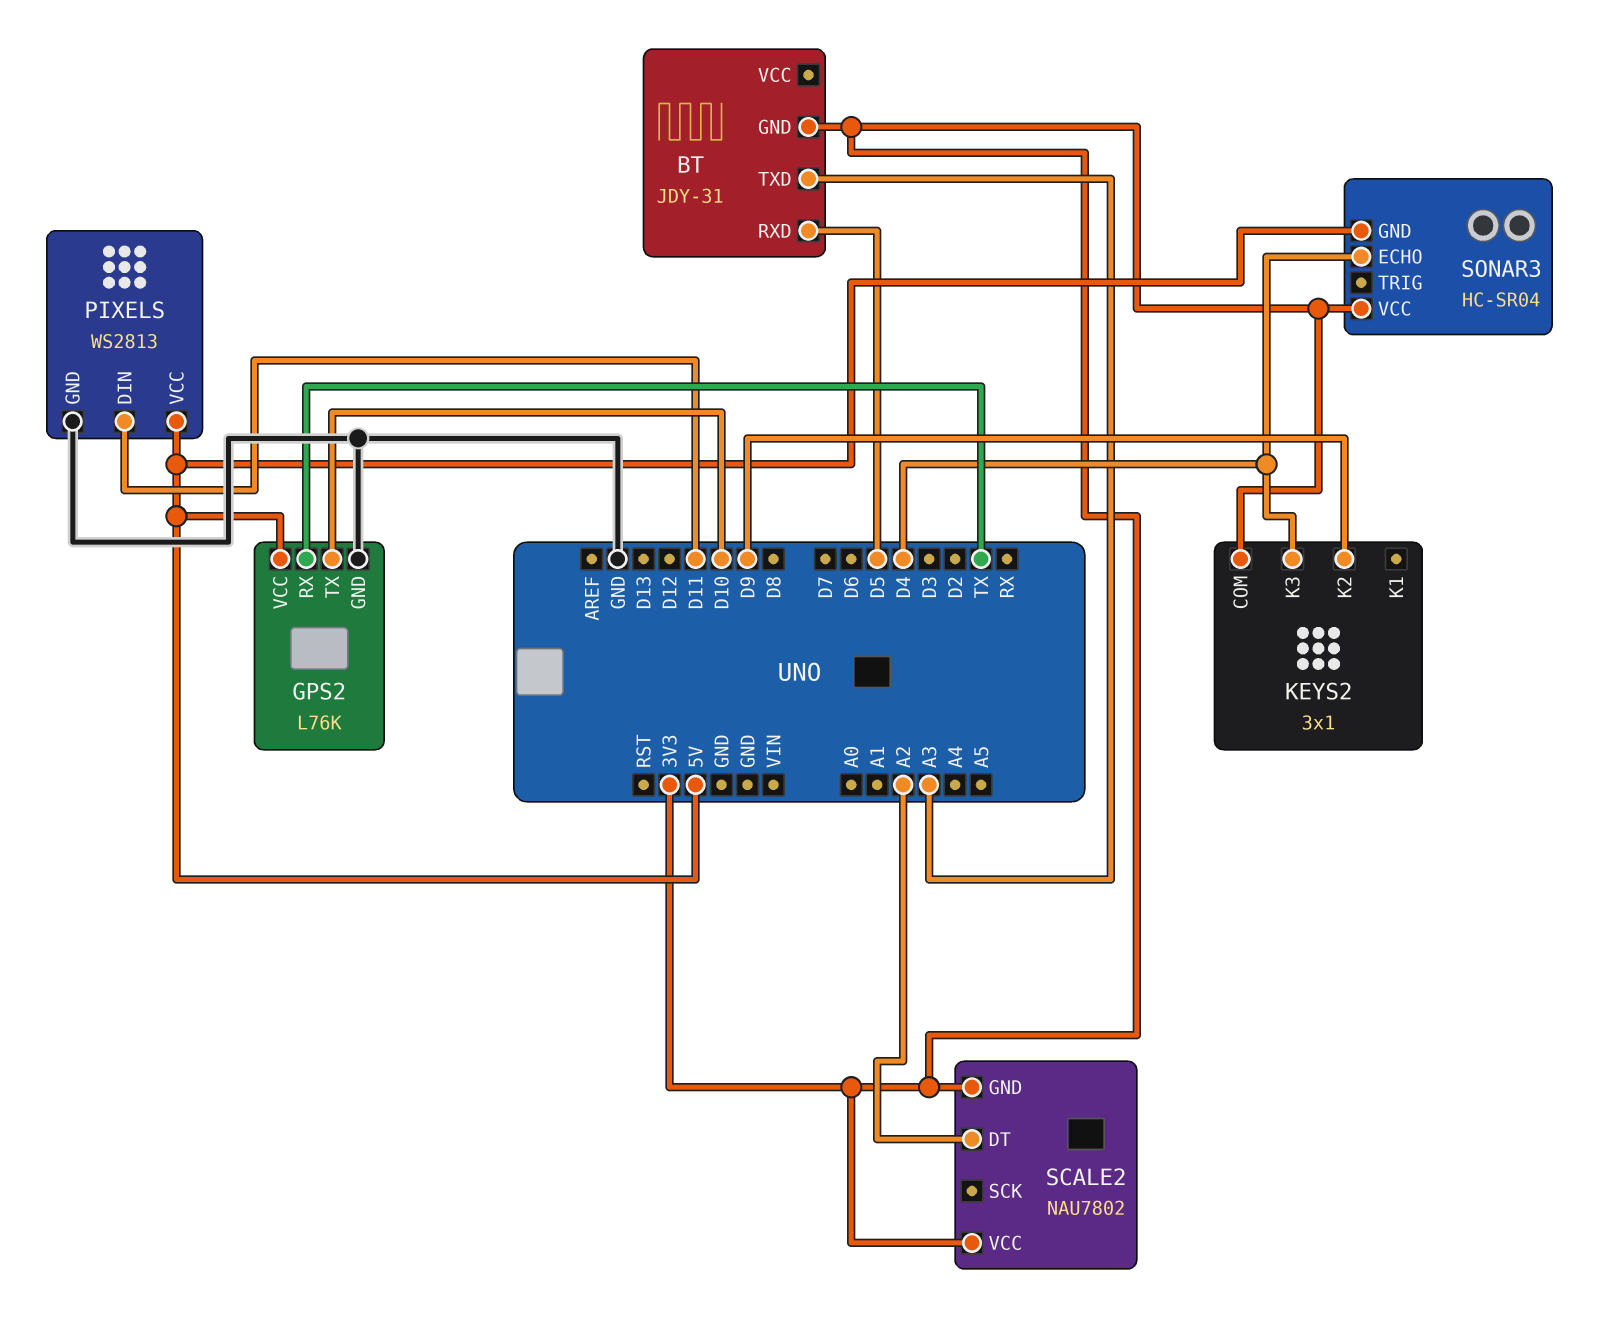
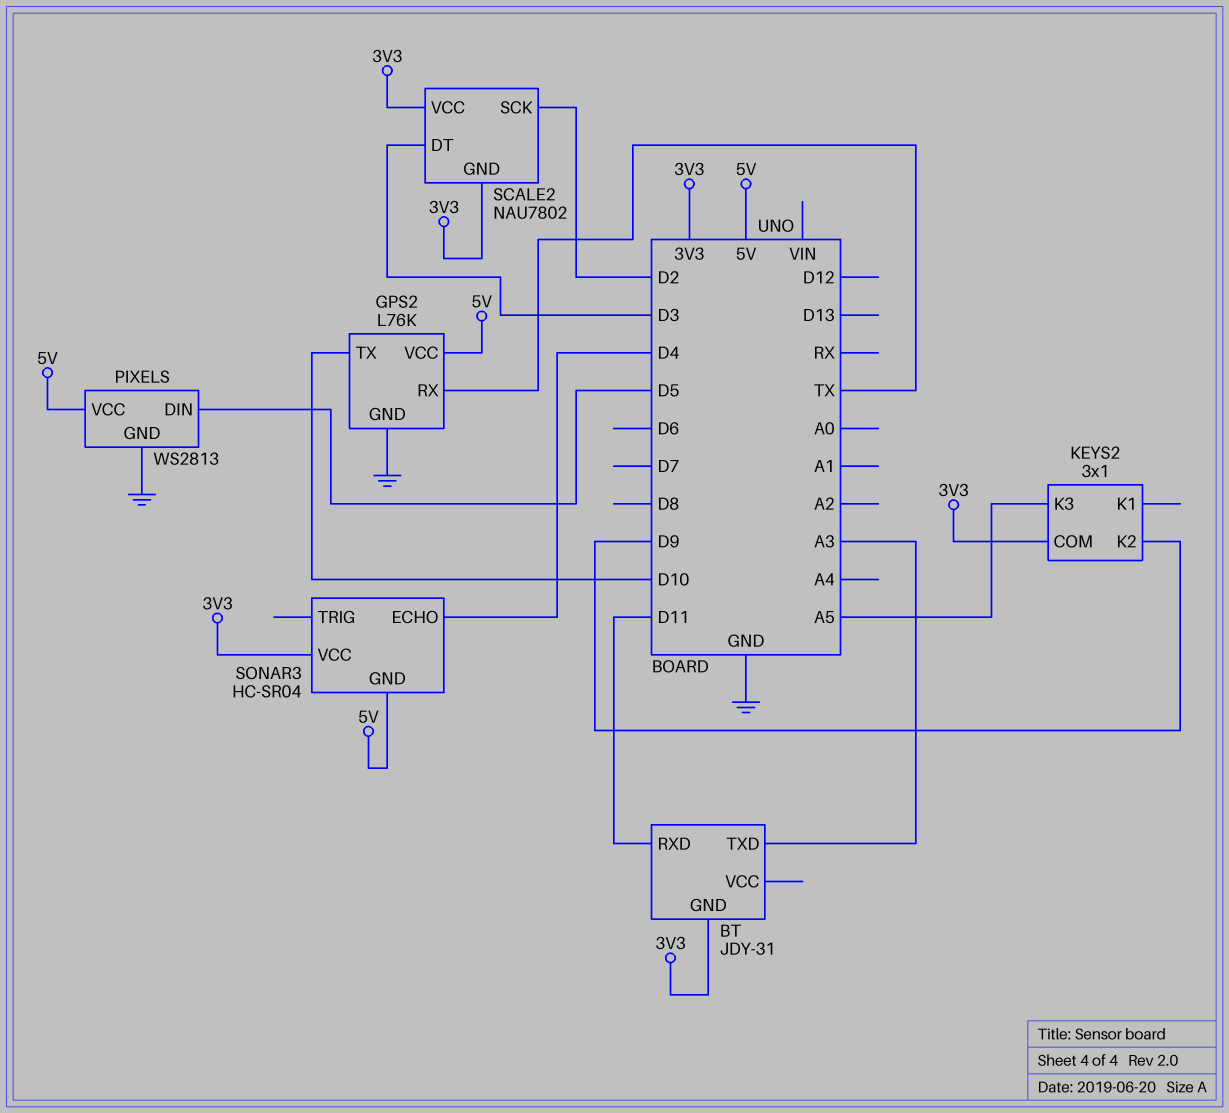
BT pin RXD: D5 -> D11
KEYS2 pin K3: D4 -> A5
PIXELS pin DIN: D11 -> D5
SCALE2 pin DT: A2 -> D3
SCALE2 pin SCK: none -> D2

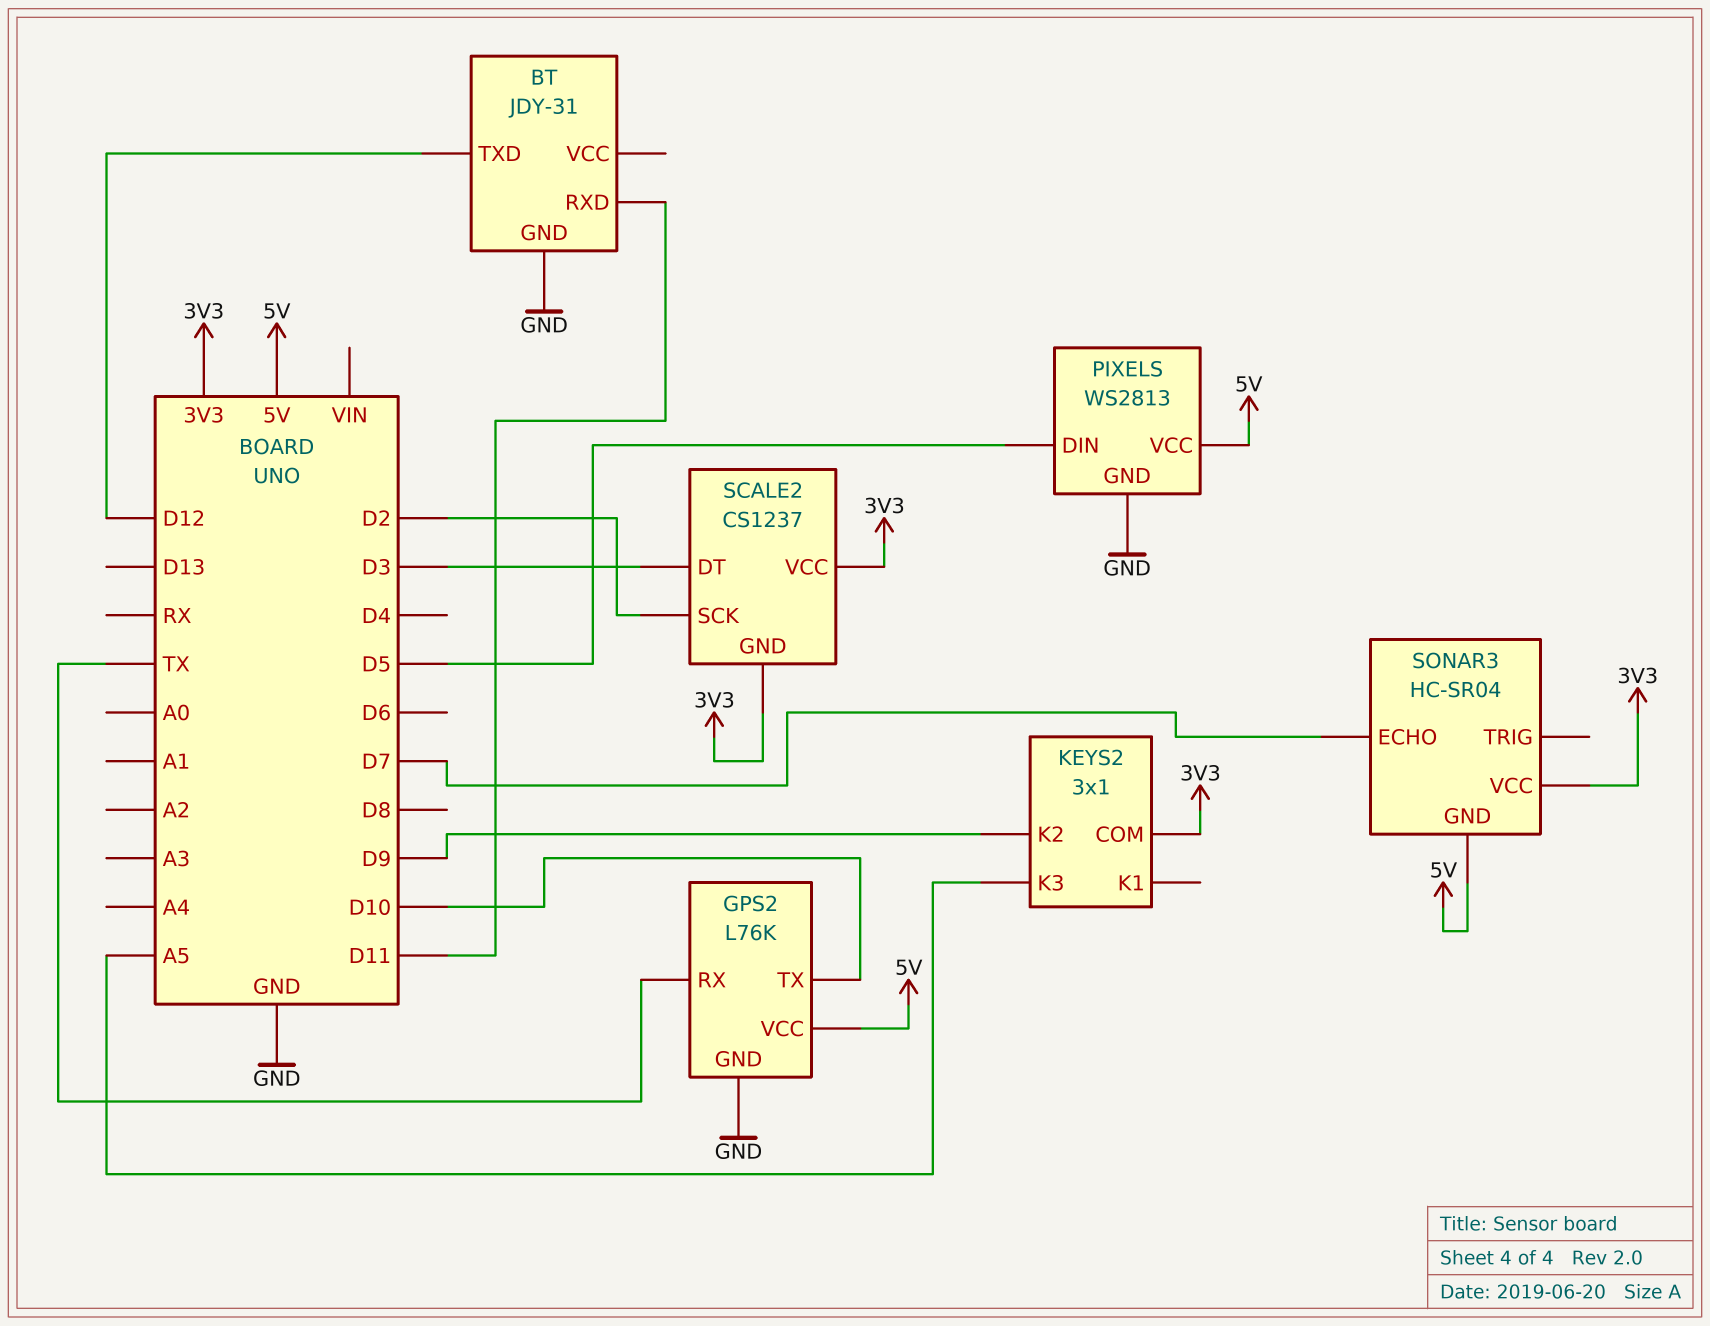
BT pin GND: 3V3 -> GND
BT pin TXD: A3 -> D12
SCALE2: NAU7802 -> CS1237
SONAR3 pin ECHO: D4 -> D7

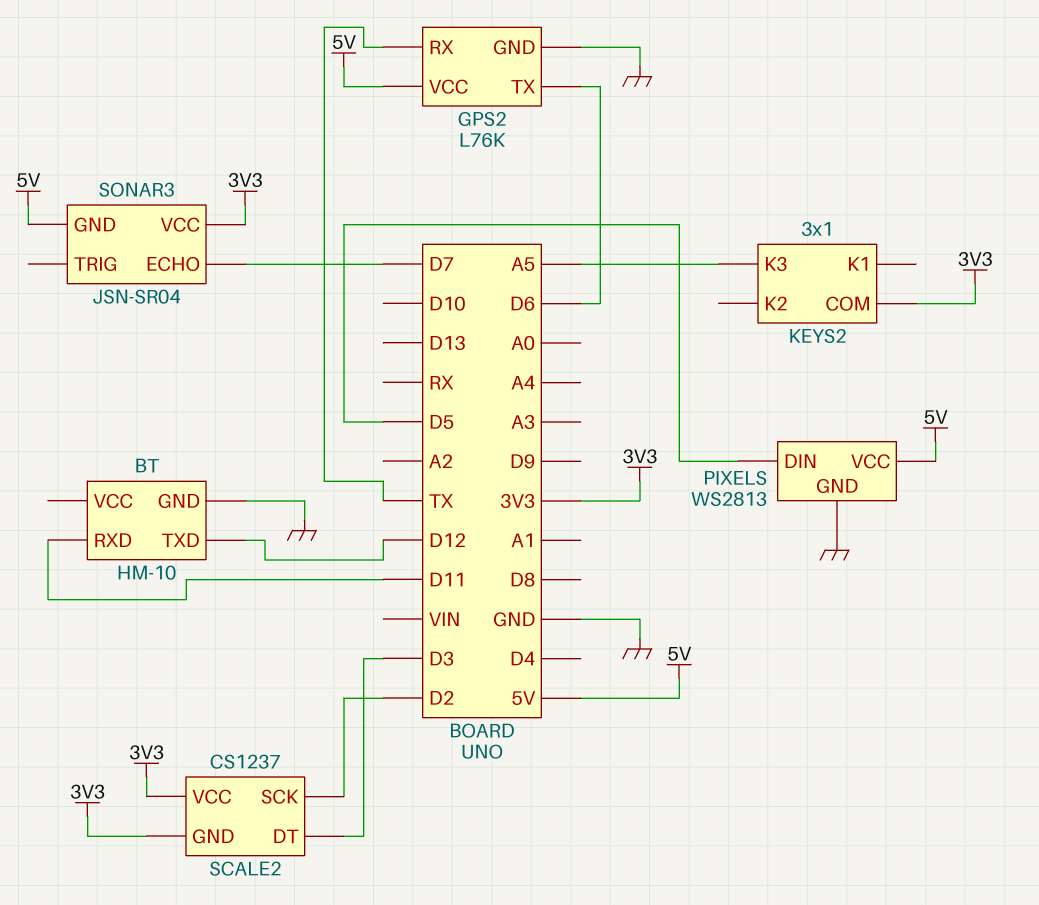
BT: JDY-31 -> HM-10
GPS2 pin TX: D10 -> D6
KEYS2 pin K2: D9 -> none
SONAR3: HC-SR04 -> JSN-SR04

